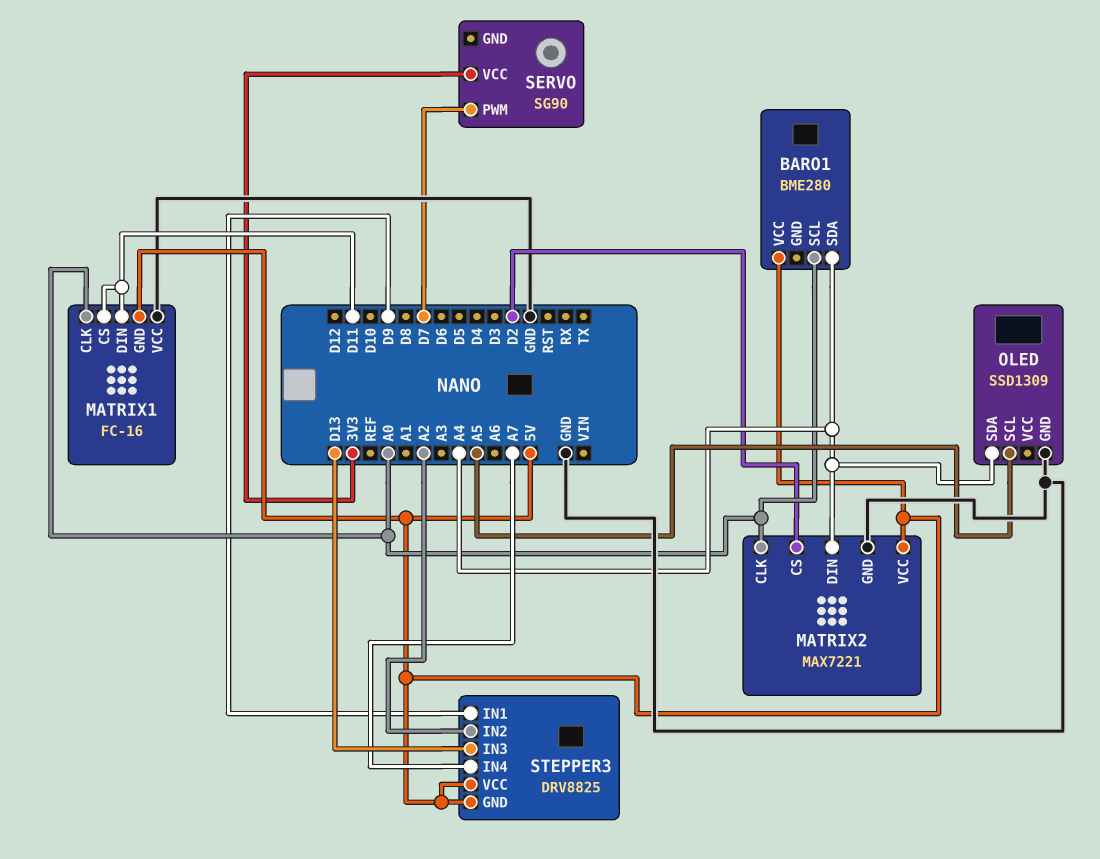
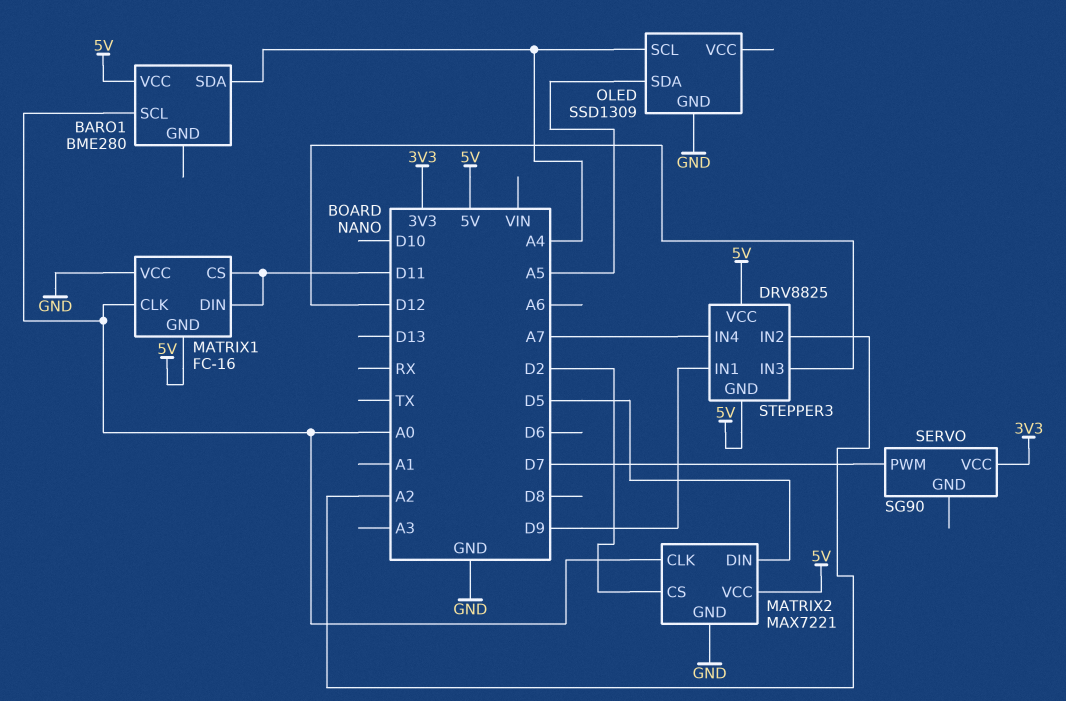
MATRIX2 pin DIN: A4 -> D5
OLED pin SCL: A5 -> A4
OLED pin SDA: A4 -> A5
STEPPER3 pin IN3: D13 -> D12

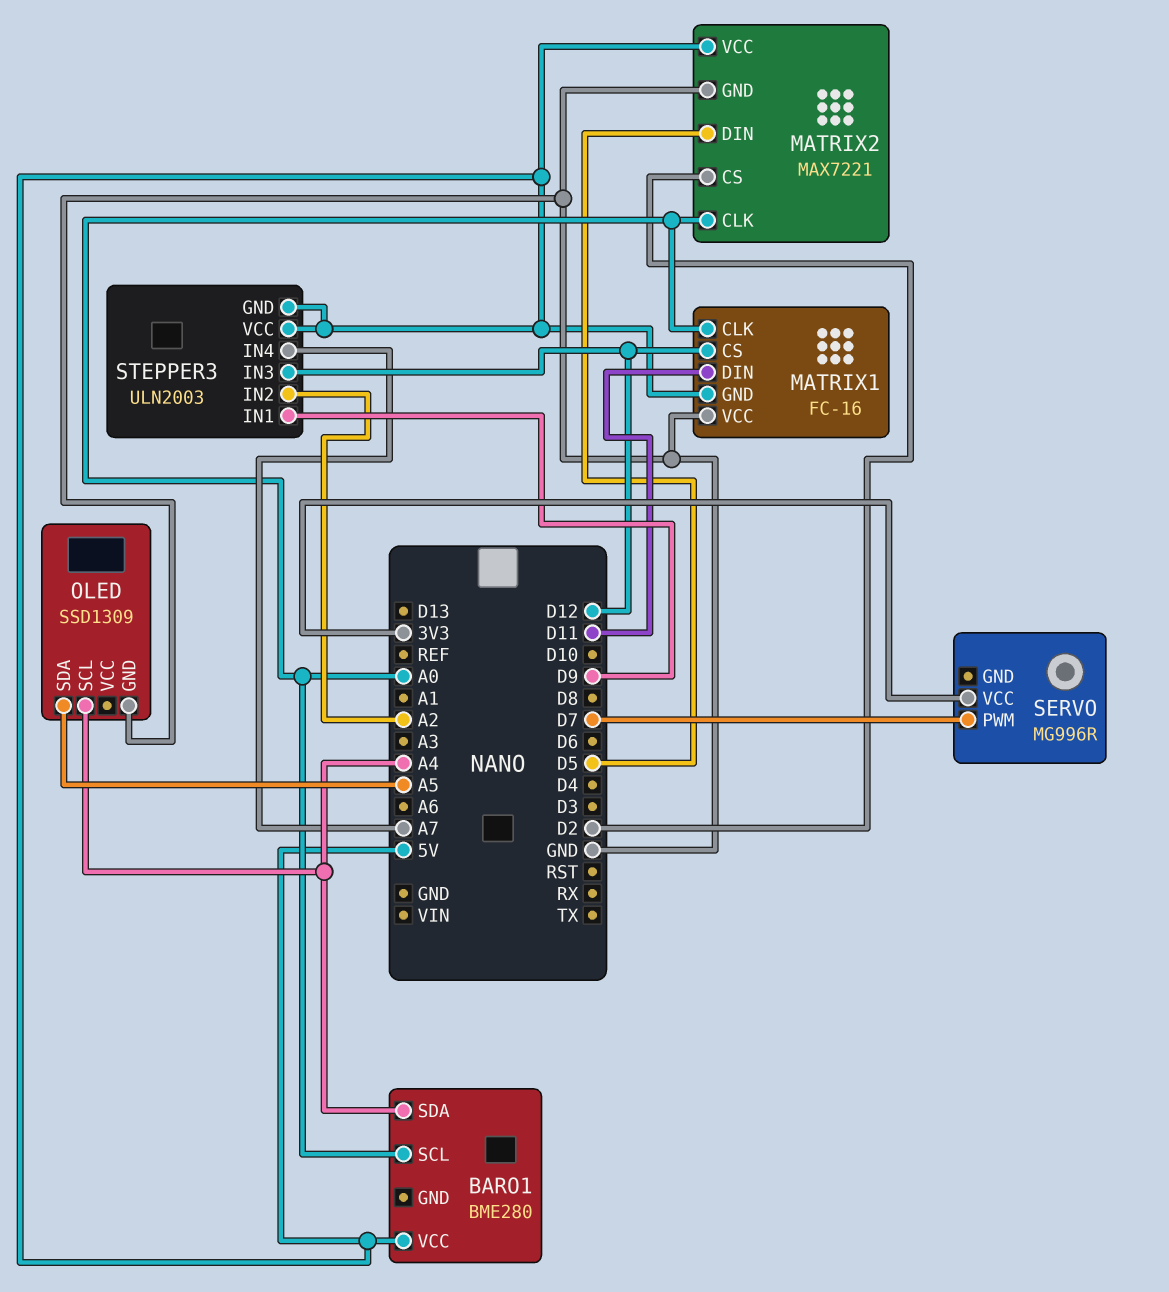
MATRIX1 pin CS: D11 -> D12
SERVO: SG90 -> MG996R
STEPPER3: DRV8825 -> ULN2003

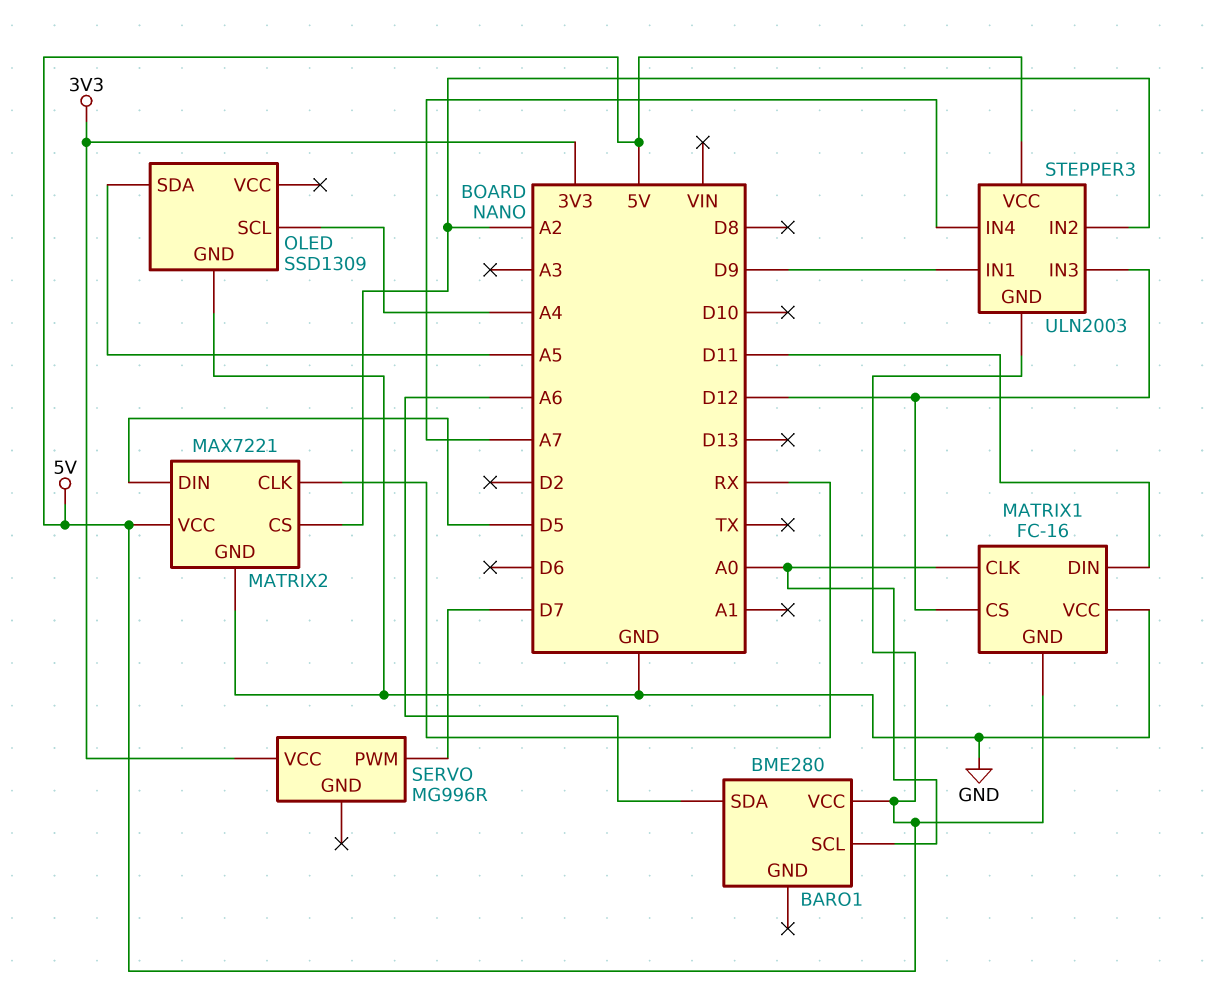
BARO1 pin SDA: A4 -> A6
MATRIX2 pin CLK: A0 -> RX
MATRIX2 pin CS: D2 -> A2

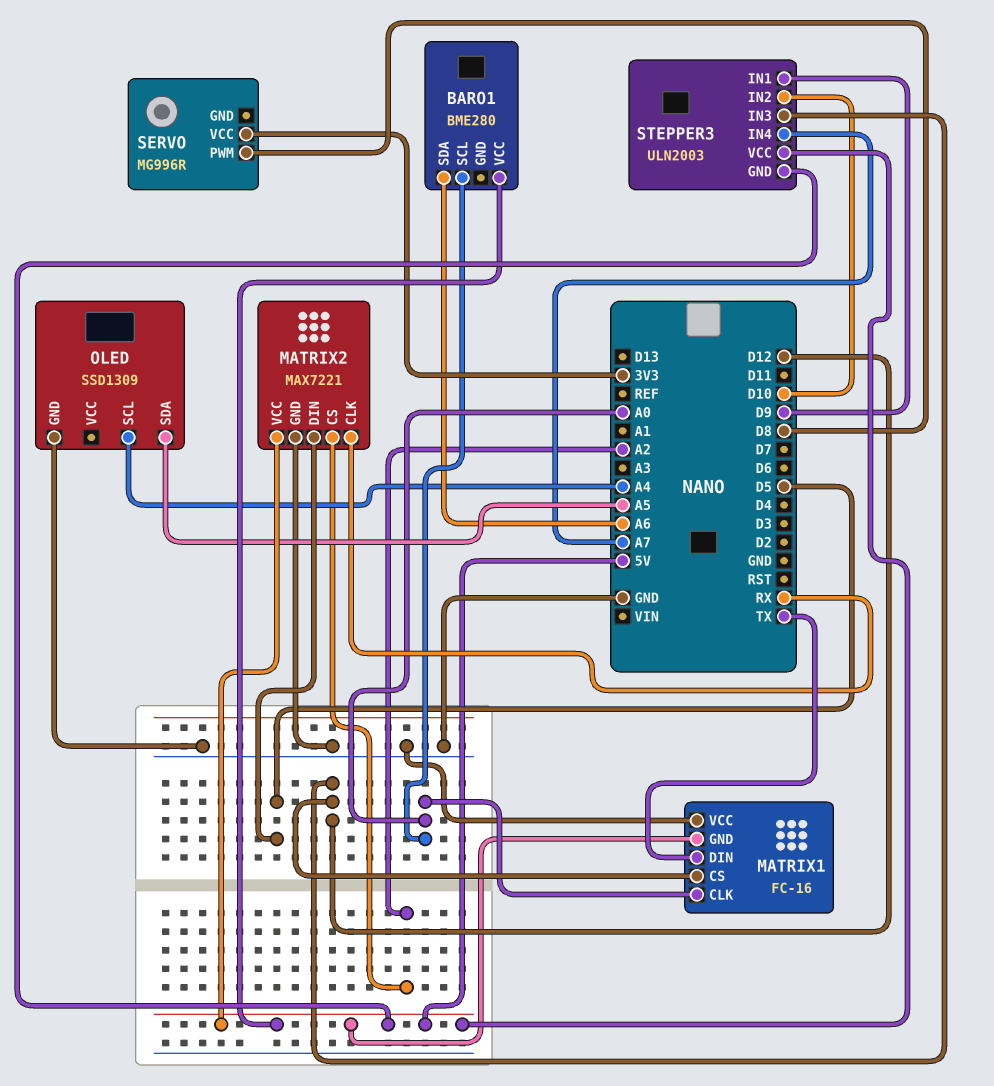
MATRIX1 pin DIN: D11 -> TX
SERVO pin PWM: D7 -> D8
STEPPER3 pin IN2: A2 -> D10

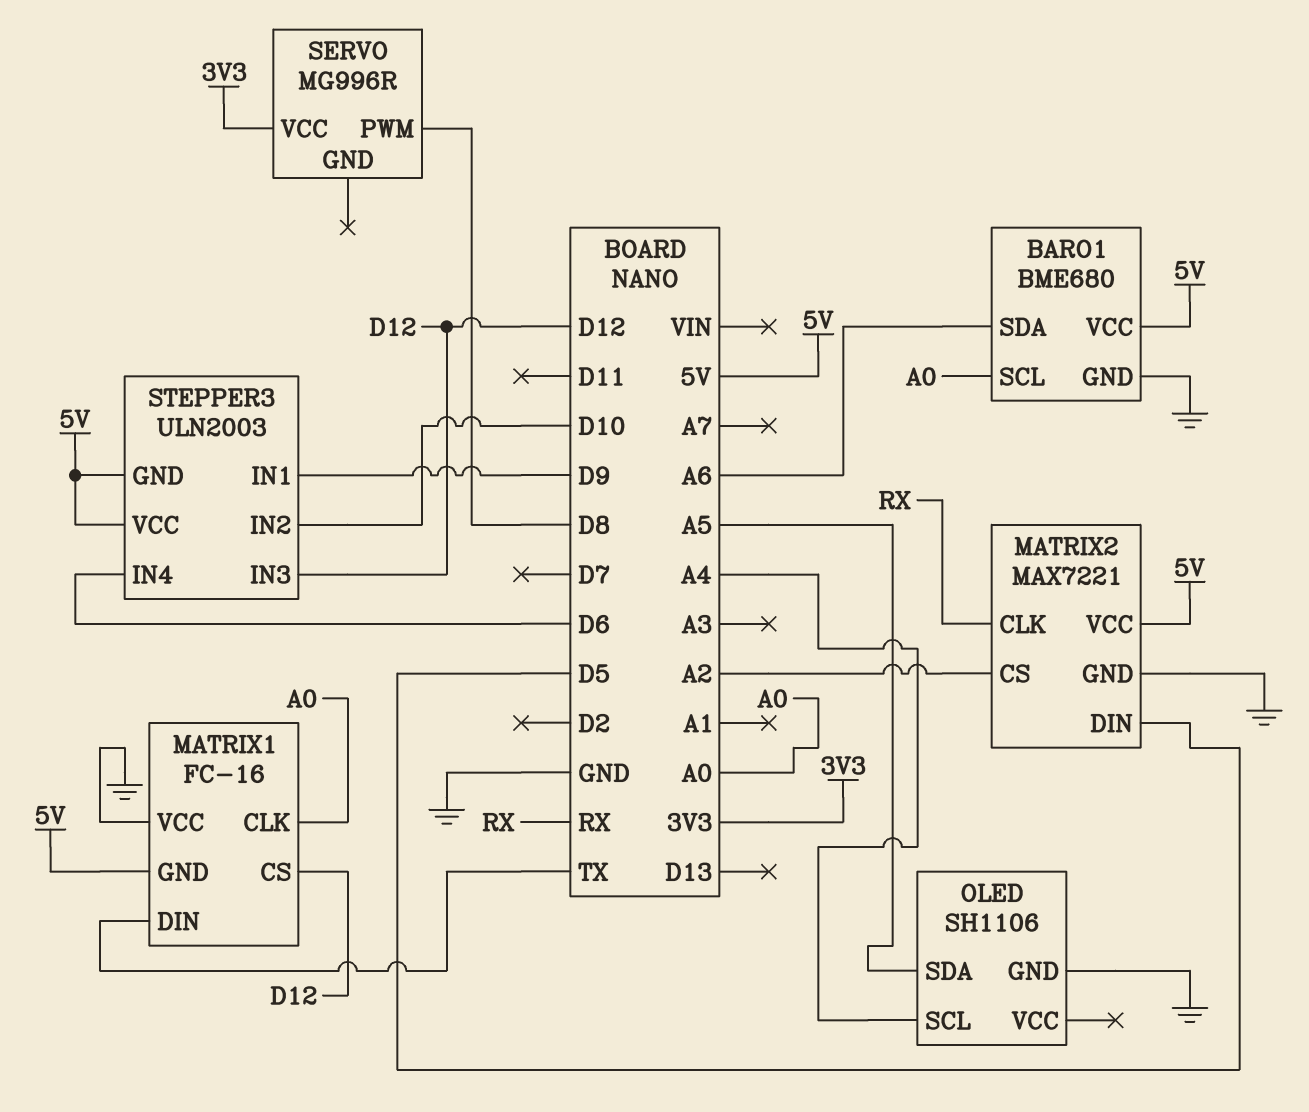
BARO1: BME280 -> BME680
BARO1 pin GND: none -> GND
OLED: SSD1309 -> SH1106
STEPPER3 pin IN4: A7 -> D6

